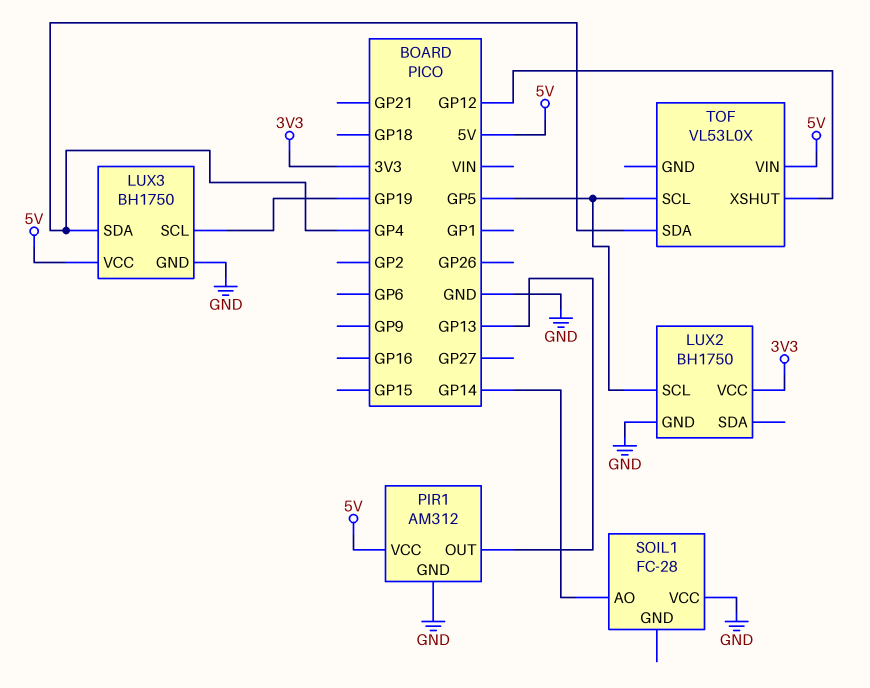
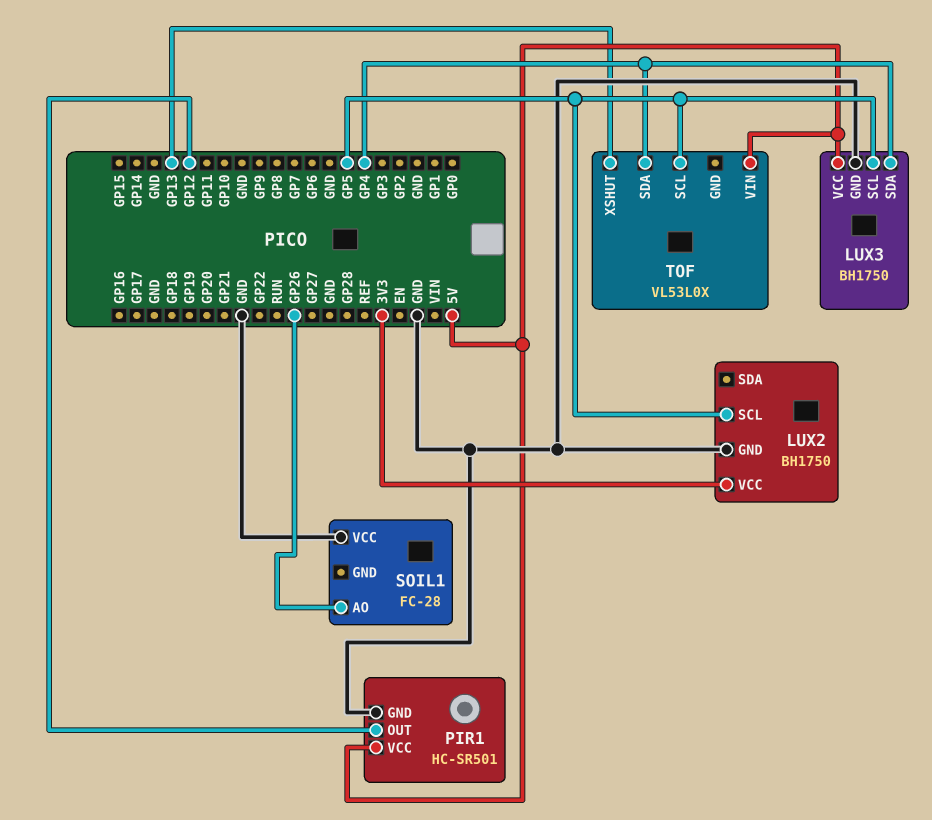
LUX3 pin SCL: GP19 -> GP5
PIR1: AM312 -> HC-SR501
PIR1 pin OUT: GP13 -> GP12
SOIL1 pin AO: GP14 -> GP26
TOF pin XSHUT: GP12 -> GP13

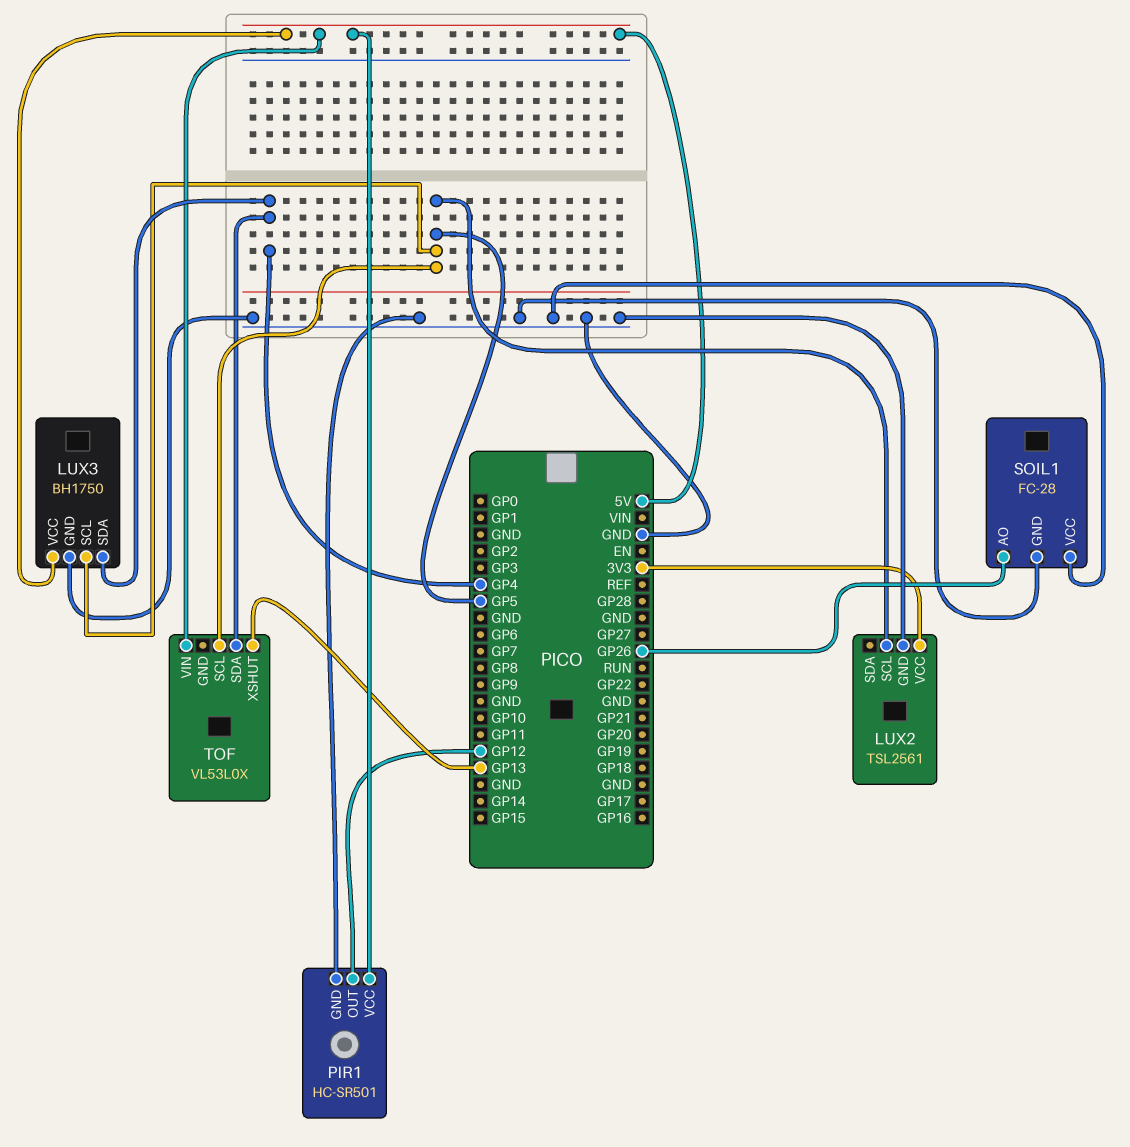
LUX2: BH1750 -> TSL2561
SOIL1 pin GND: none -> GND

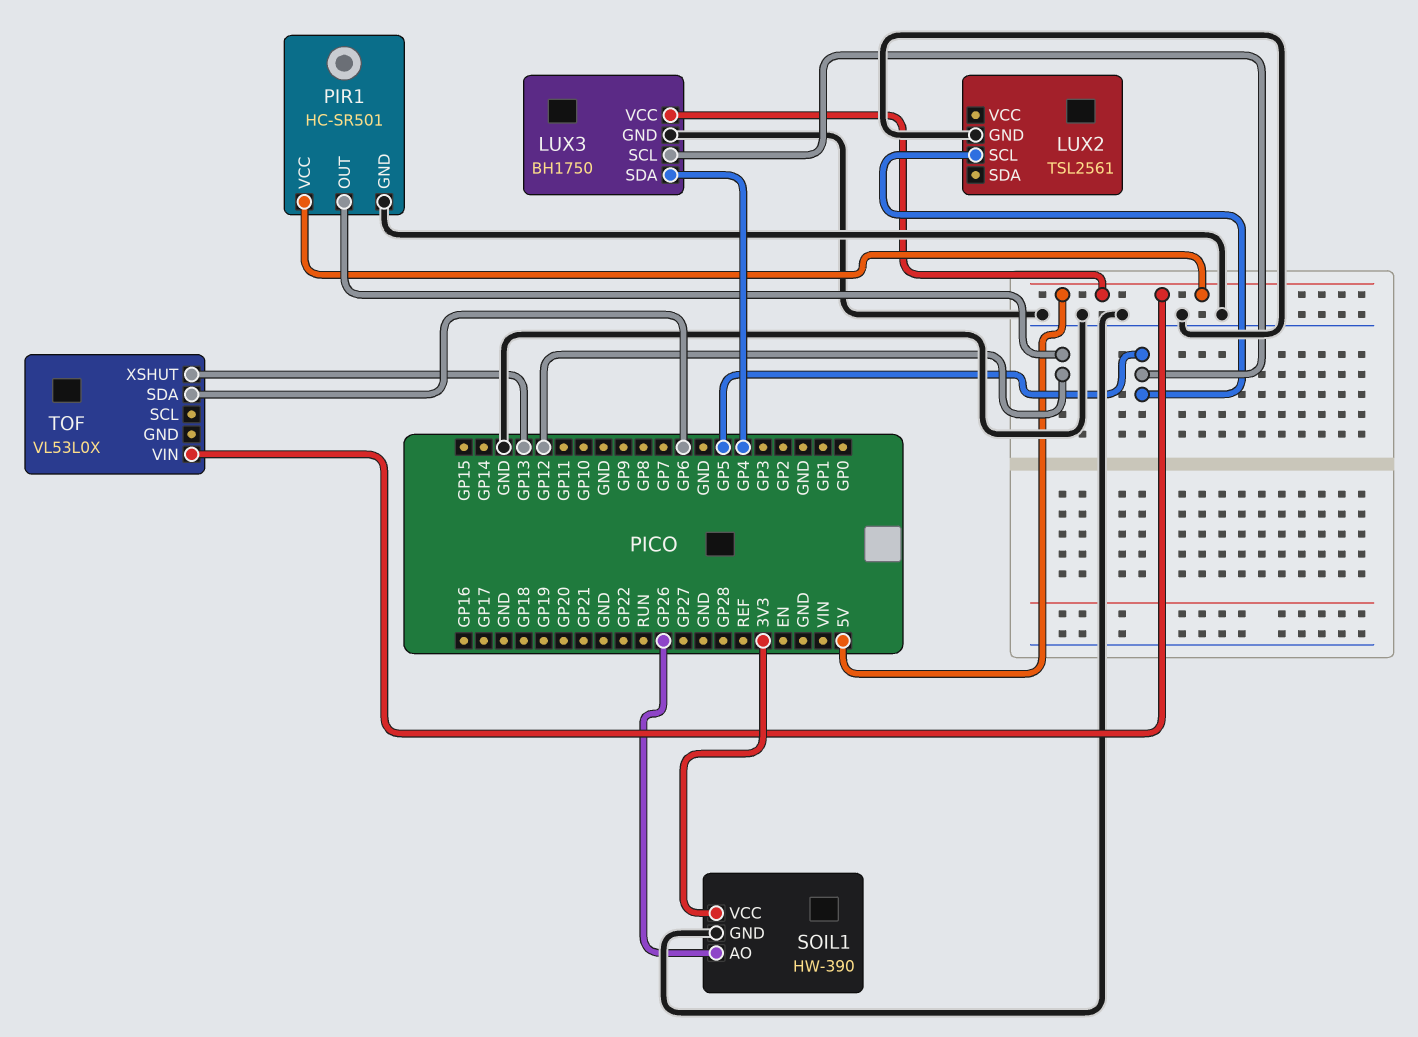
LUX2 pin VCC: 3V3 -> none
SOIL1: FC-28 -> HW-390
SOIL1 pin VCC: GND -> 3V3
TOF pin SCL: GP5 -> none
TOF pin SDA: GP4 -> GP6

